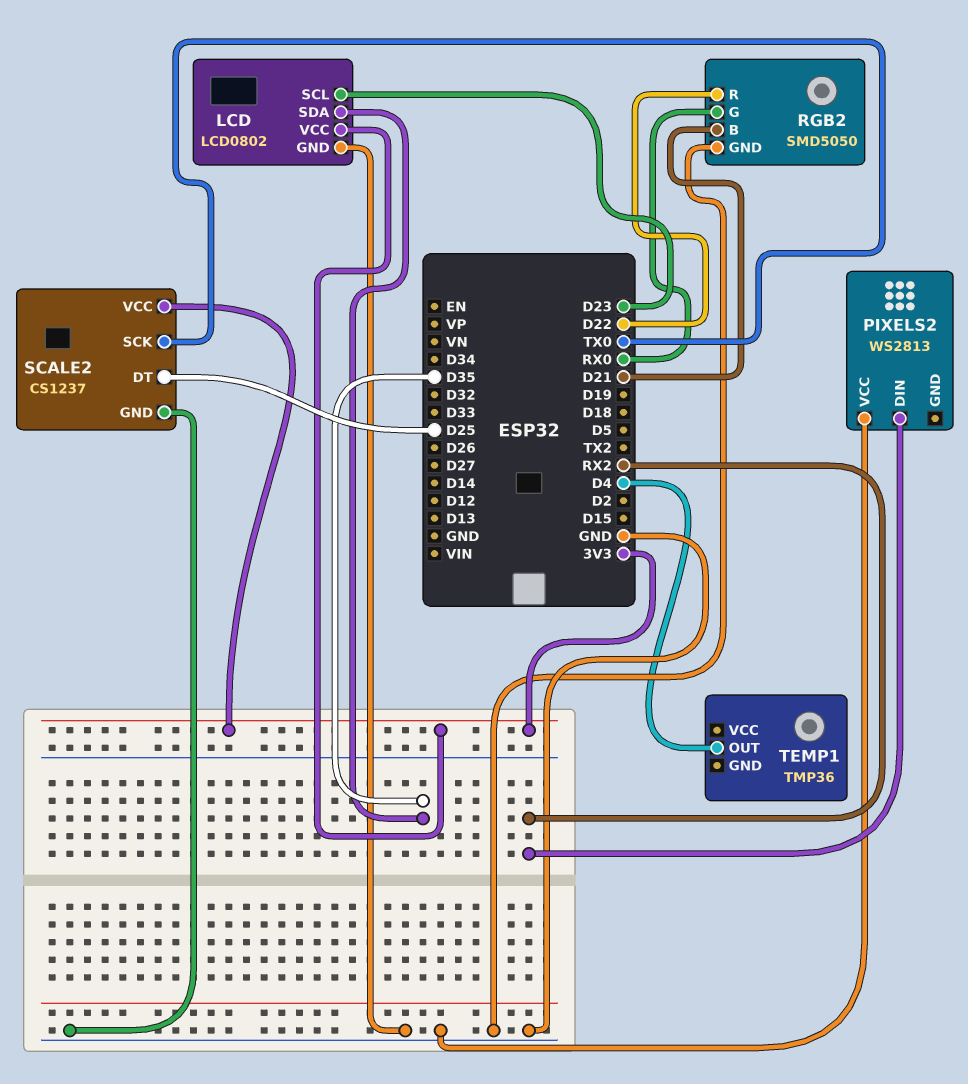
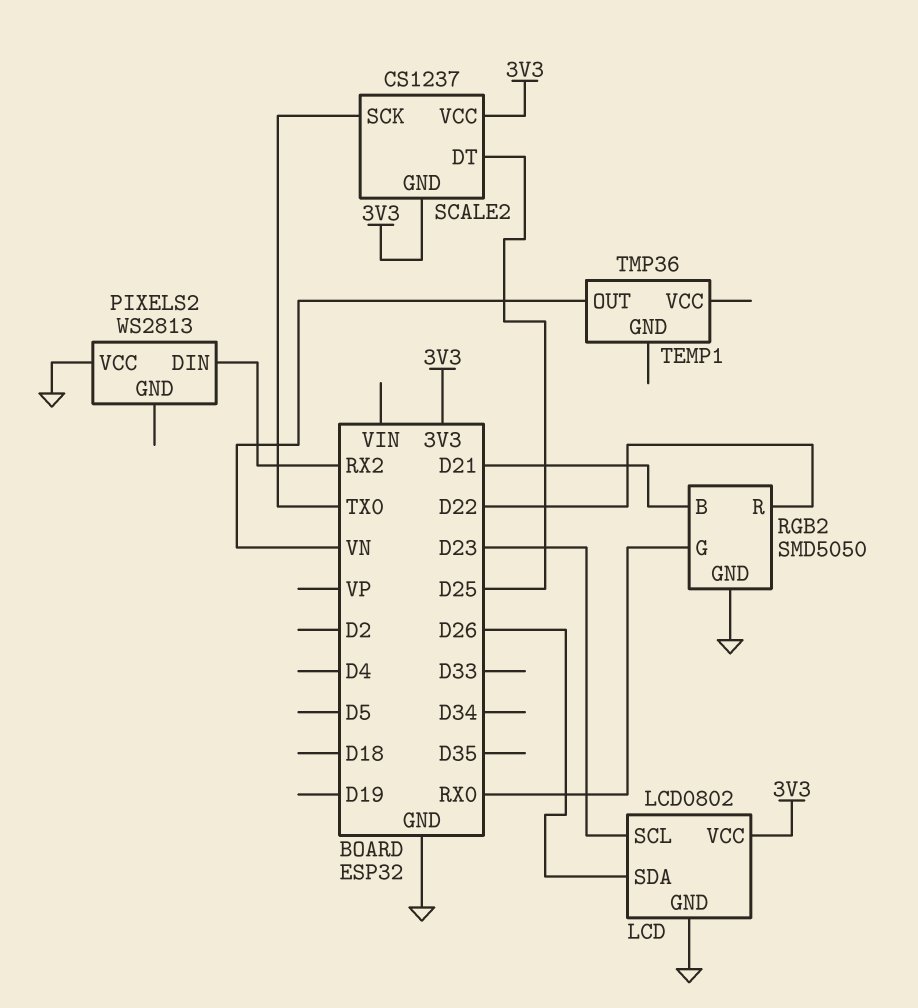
LCD pin SDA: D35 -> D26
SCALE2 pin GND: GND -> 3V3
TEMP1 pin OUT: D4 -> VN

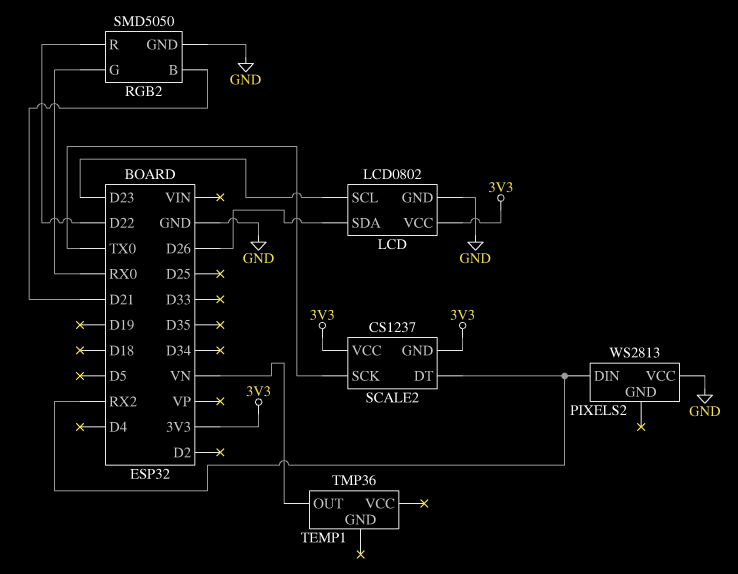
SCALE2 pin DT: D25 -> RX2

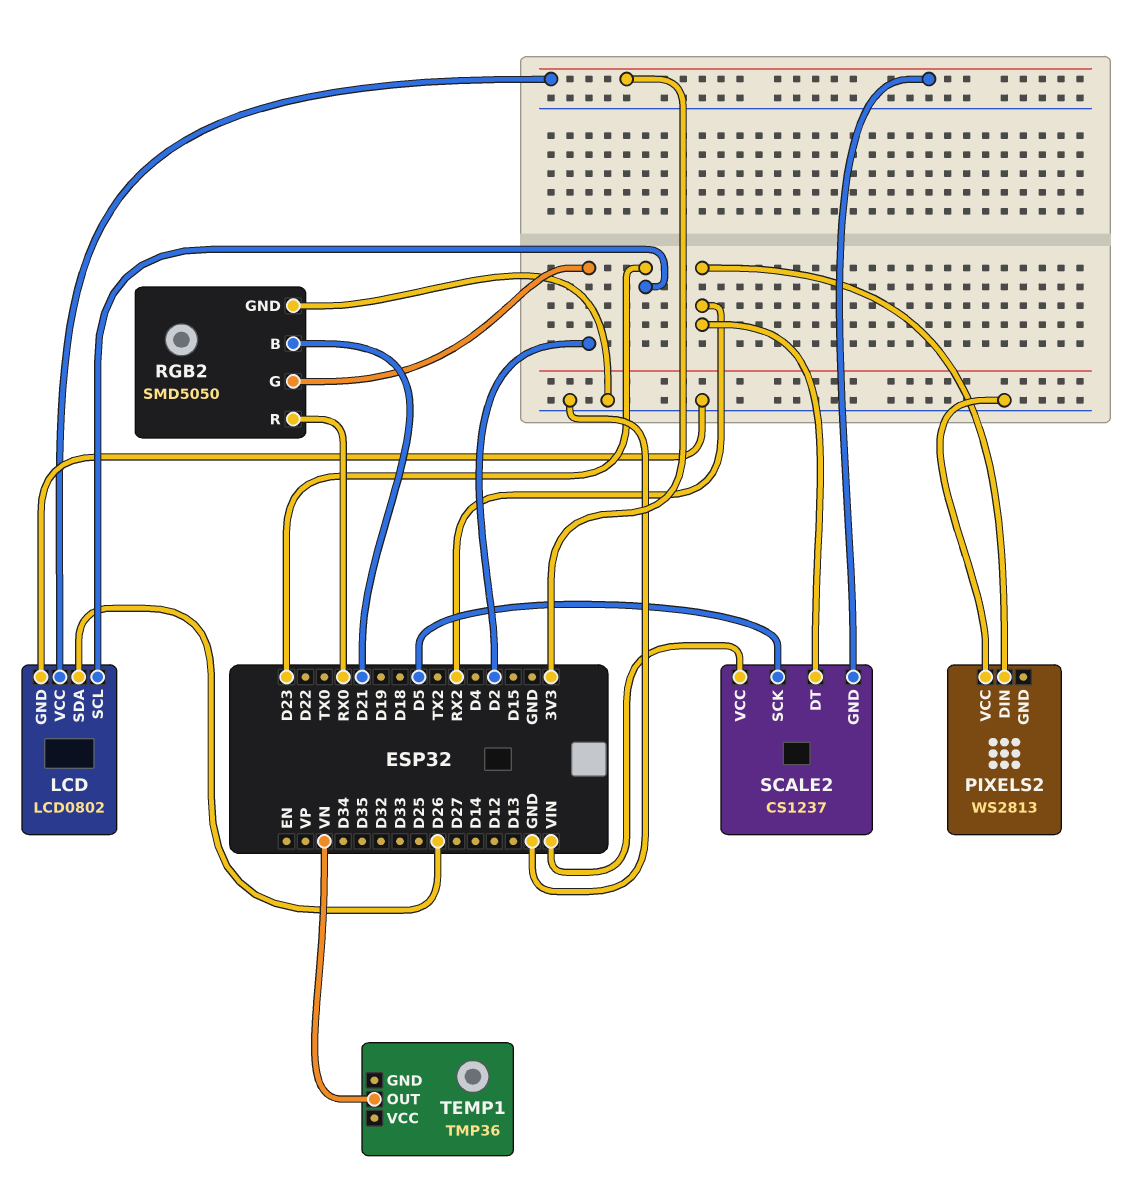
RGB2 pin G: RX0 -> D2
RGB2 pin R: D22 -> RX0
SCALE2 pin SCK: TX0 -> D5
SCALE2 pin VCC: 3V3 -> VIN

